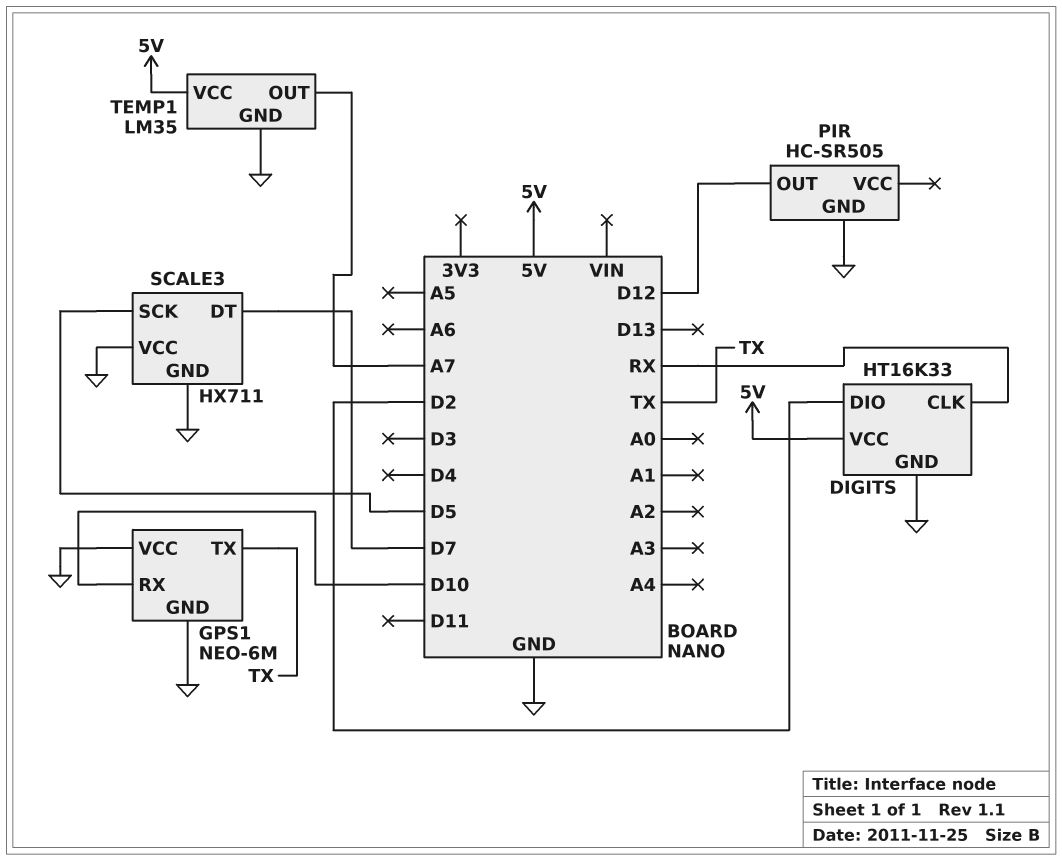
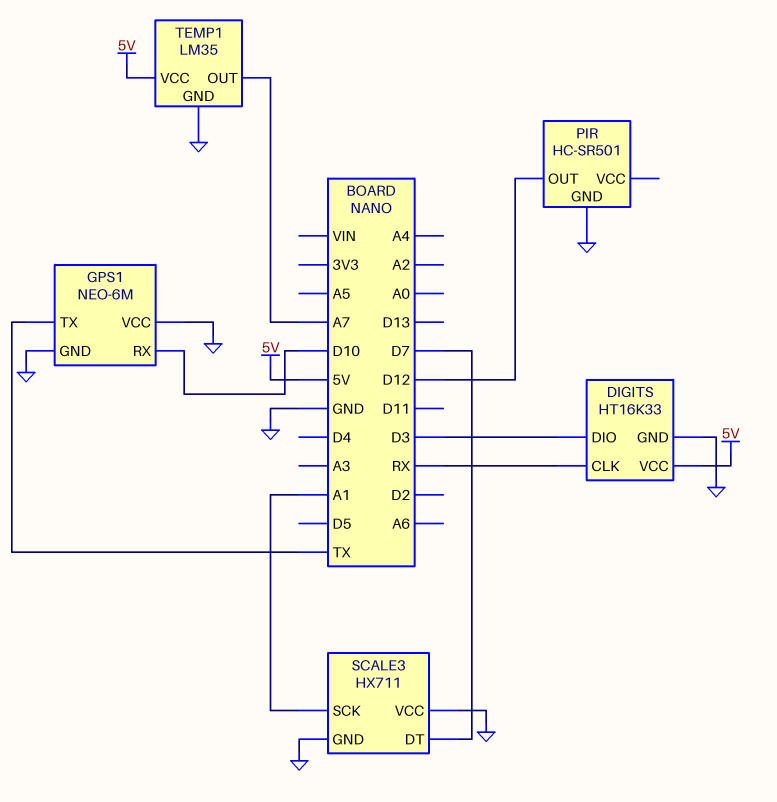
DIGITS pin DIO: D2 -> D3
PIR: HC-SR505 -> HC-SR501
SCALE3 pin SCK: D5 -> A1

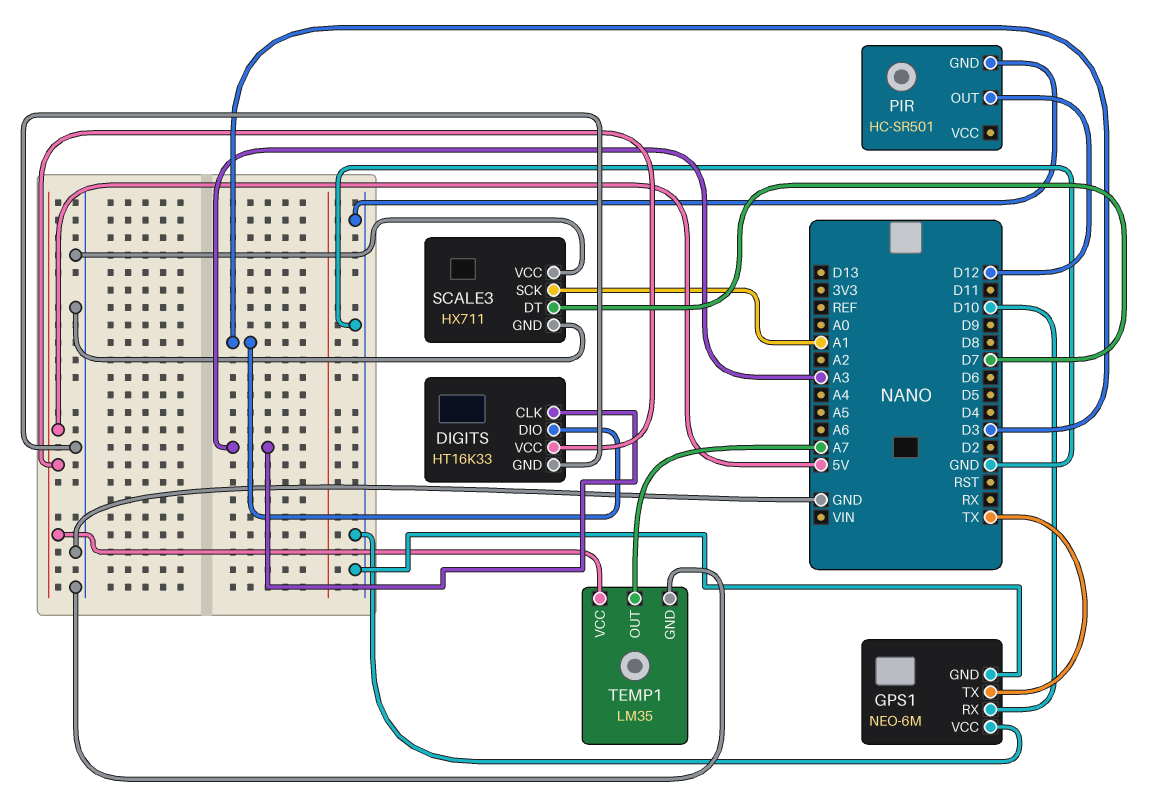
DIGITS pin CLK: RX -> A3

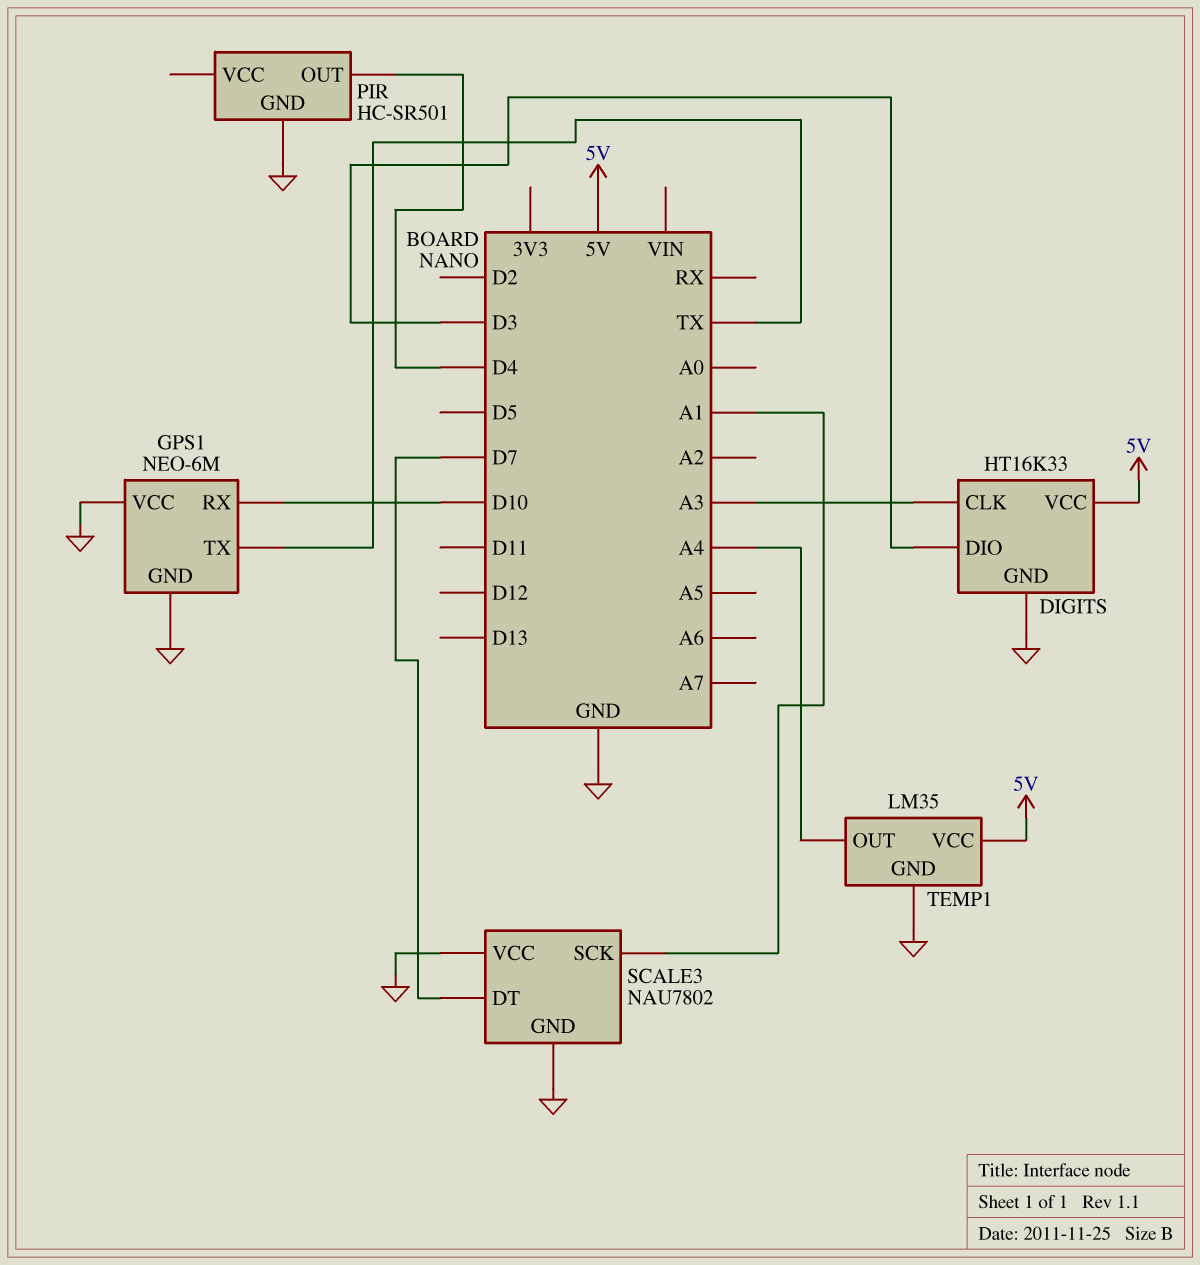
PIR pin OUT: D12 -> D4
SCALE3: HX711 -> NAU7802
TEMP1 pin OUT: A7 -> A4

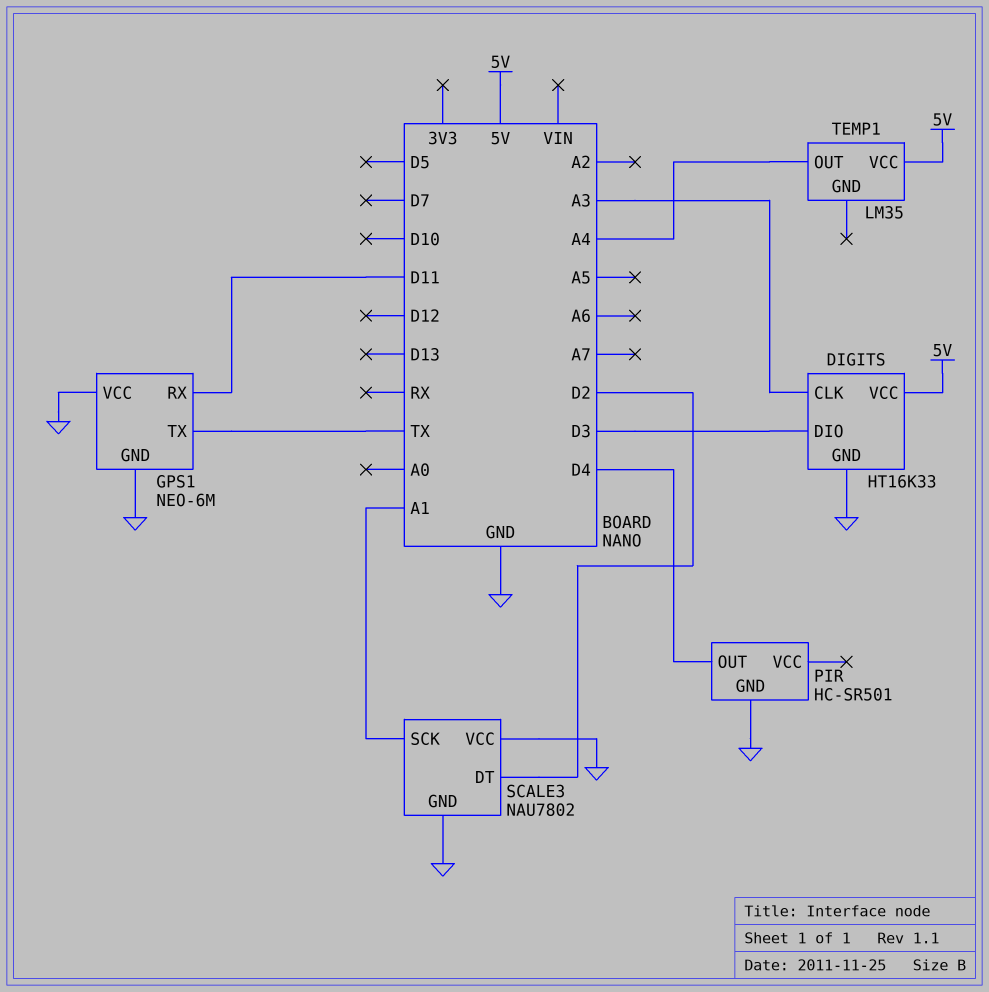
GPS1 pin RX: D10 -> D11
SCALE3 pin DT: D7 -> D2
TEMP1 pin GND: GND -> none

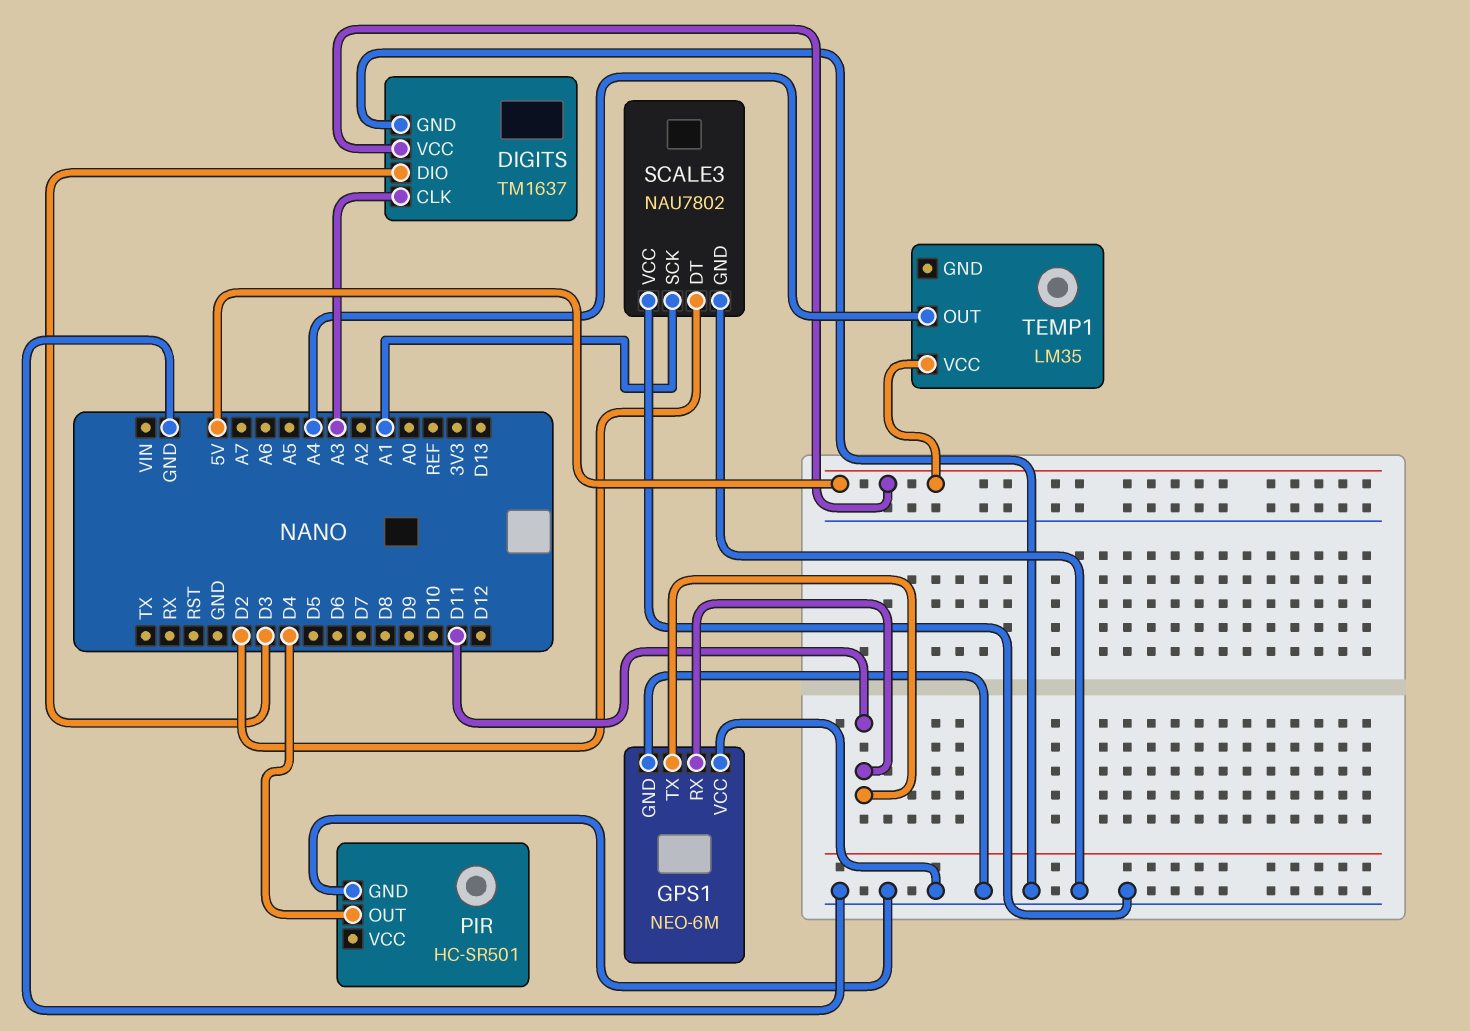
DIGITS: HT16K33 -> TM1637
GPS1 pin TX: TX -> D11

